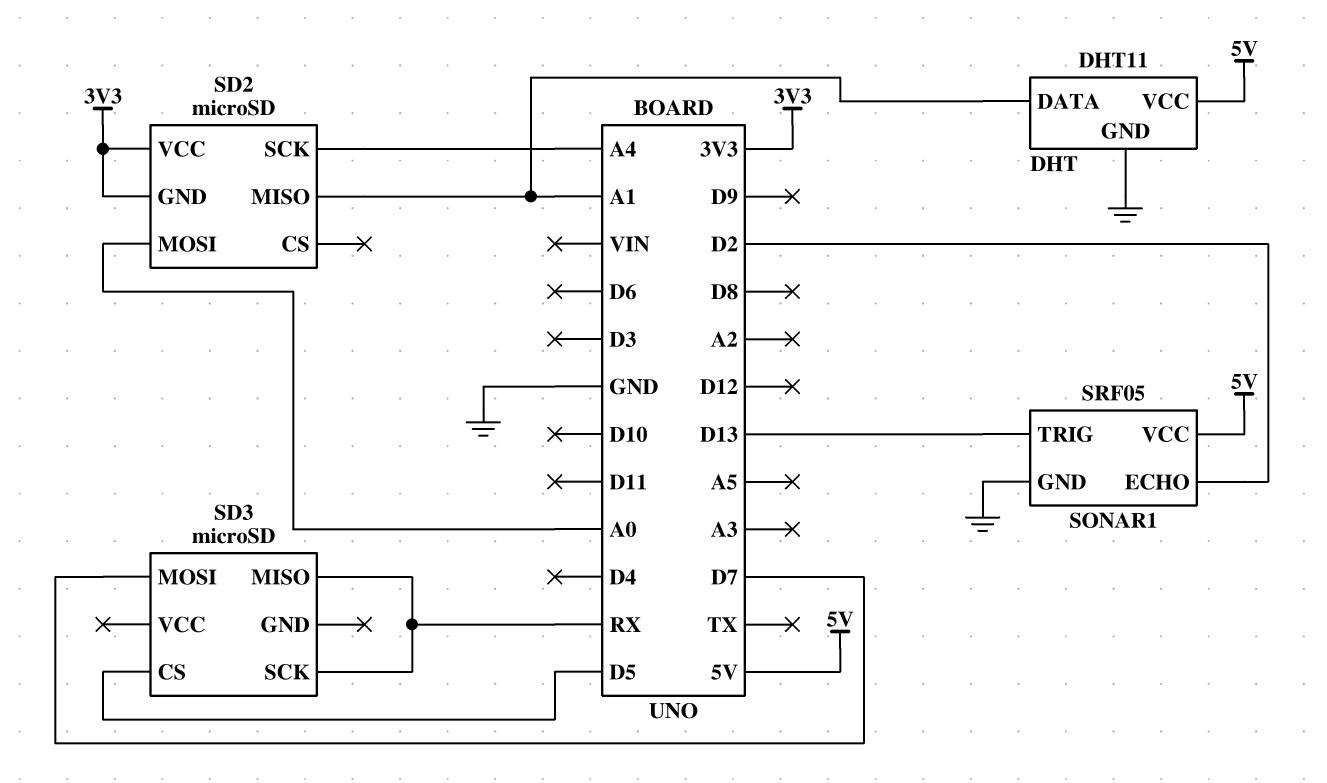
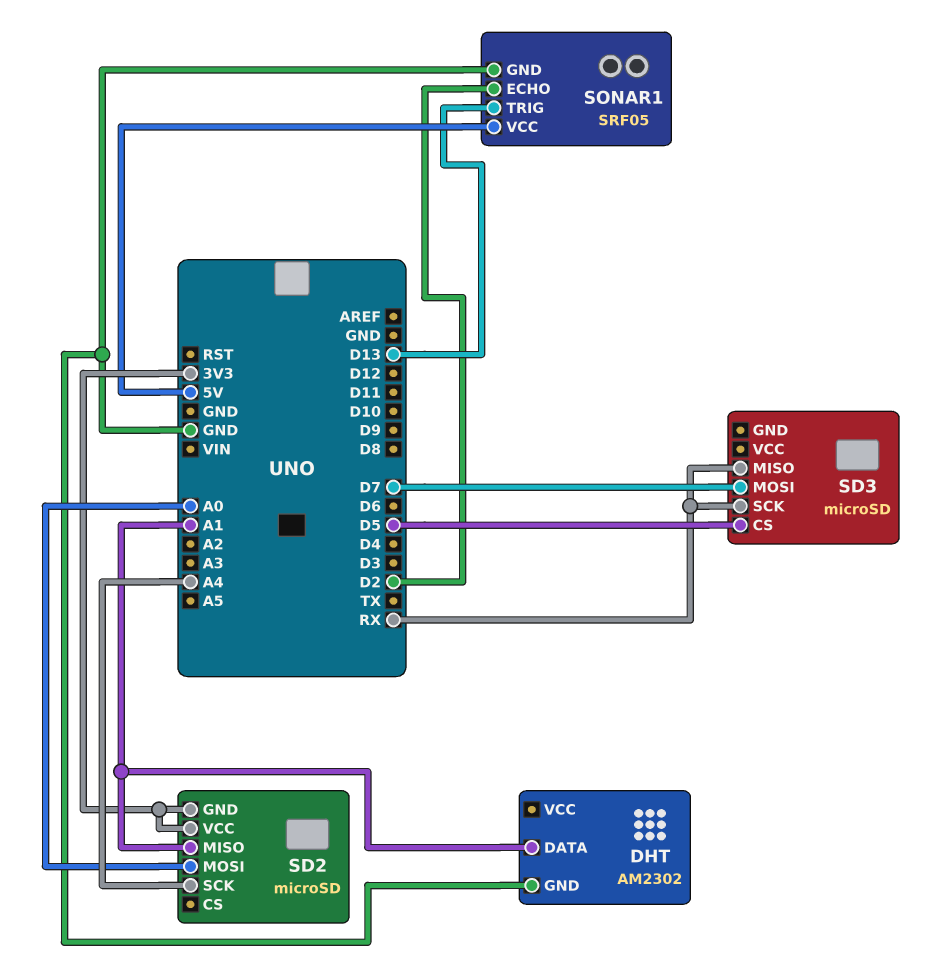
DHT: DHT11 -> AM2302
DHT pin VCC: 5V -> none

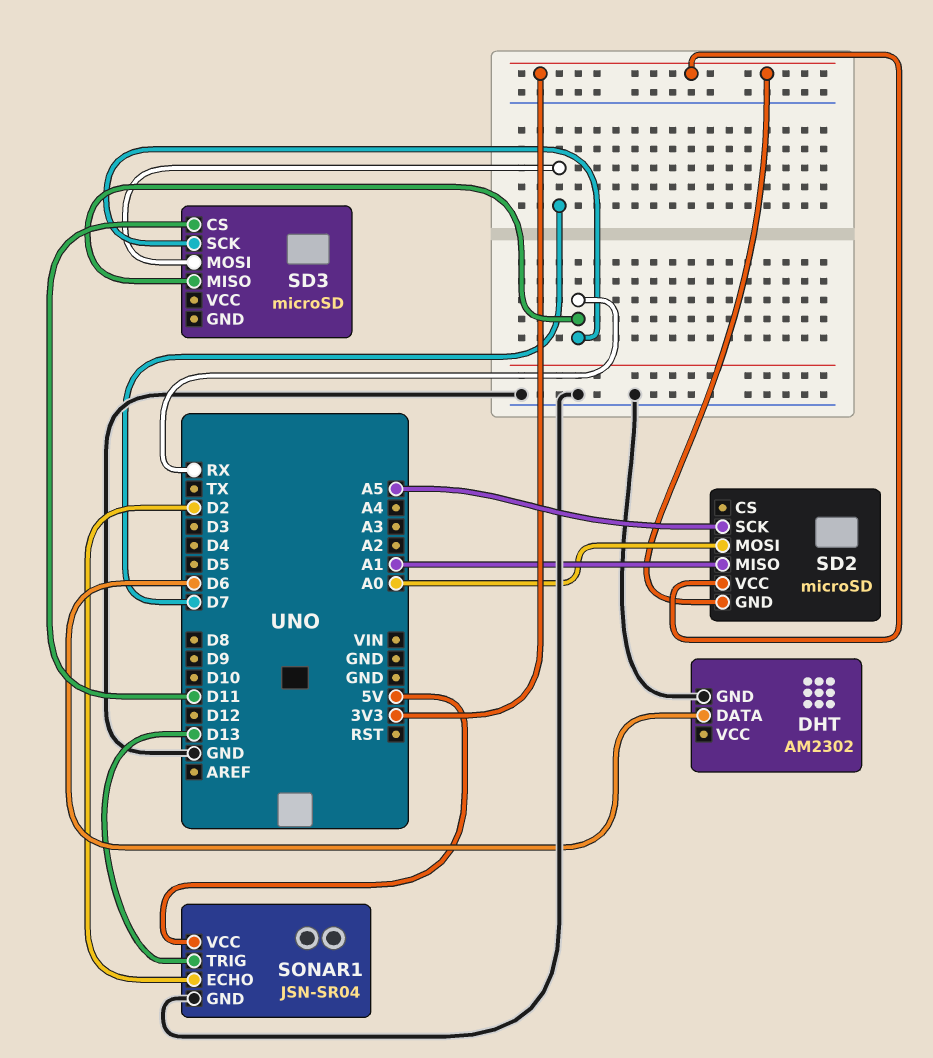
DHT pin DATA: A1 -> D6
SD2 pin SCK: A4 -> A5
SD3 pin CS: D5 -> D11
SONAR1: SRF05 -> JSN-SR04

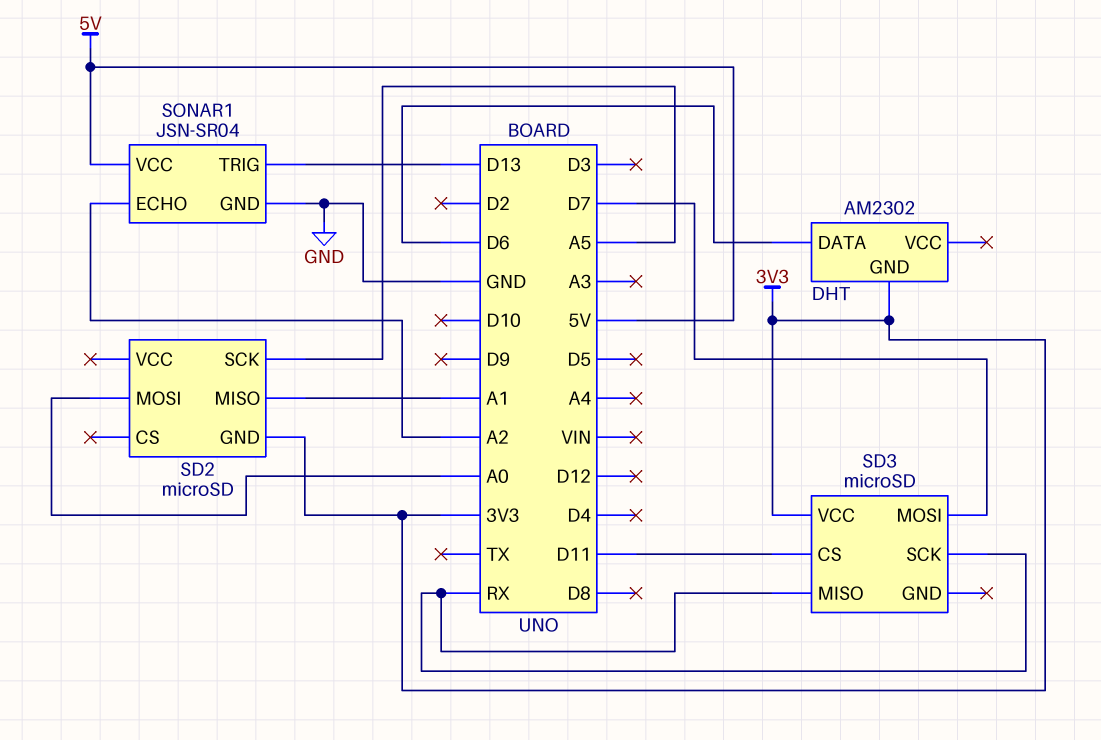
DHT pin GND: GND -> 3V3
SD2 pin VCC: 3V3 -> none
SD3 pin VCC: none -> 3V3
SONAR1 pin ECHO: D2 -> A2

